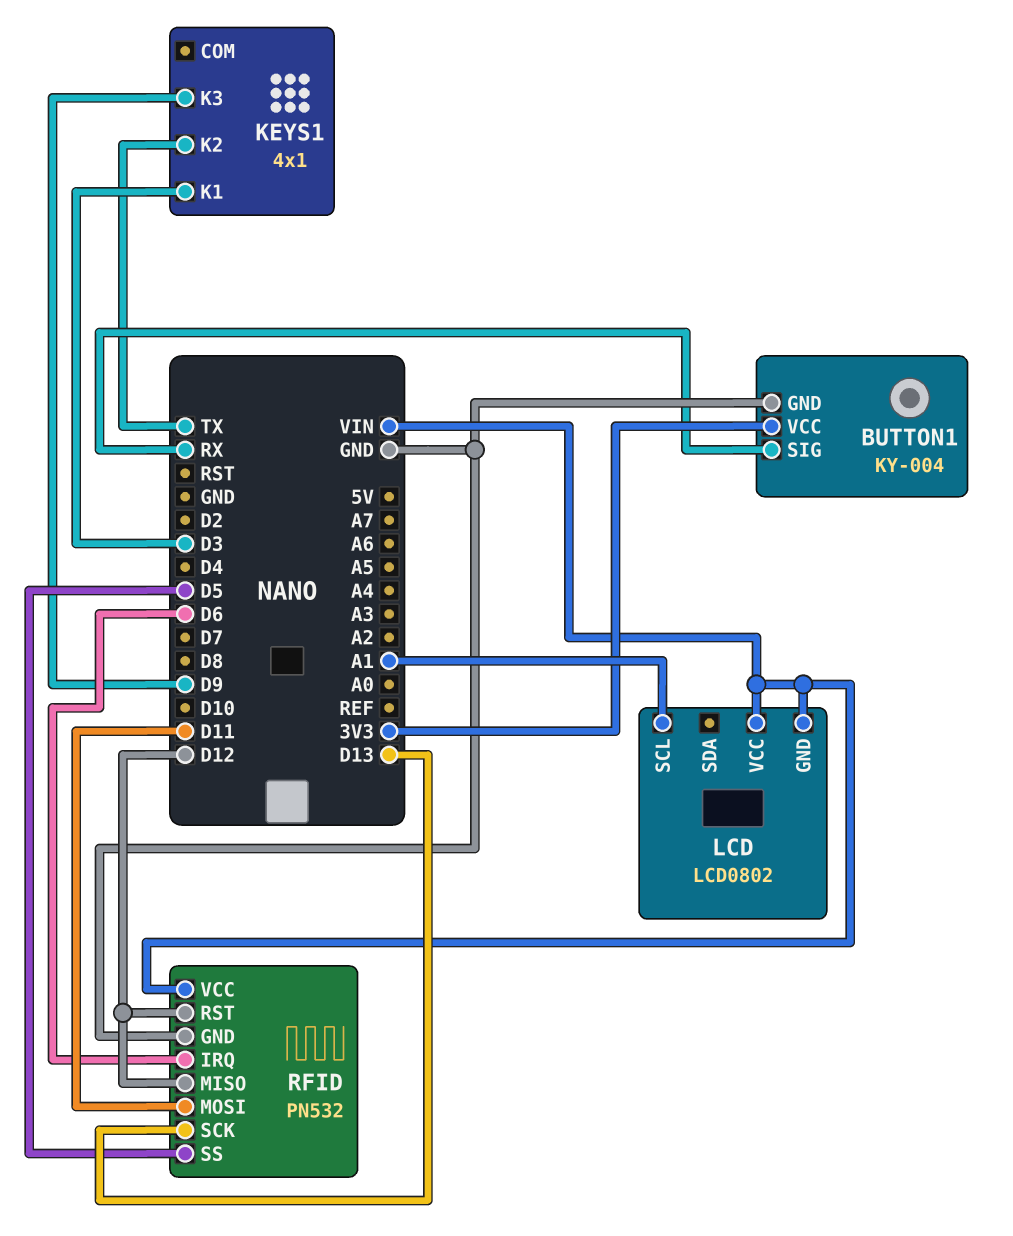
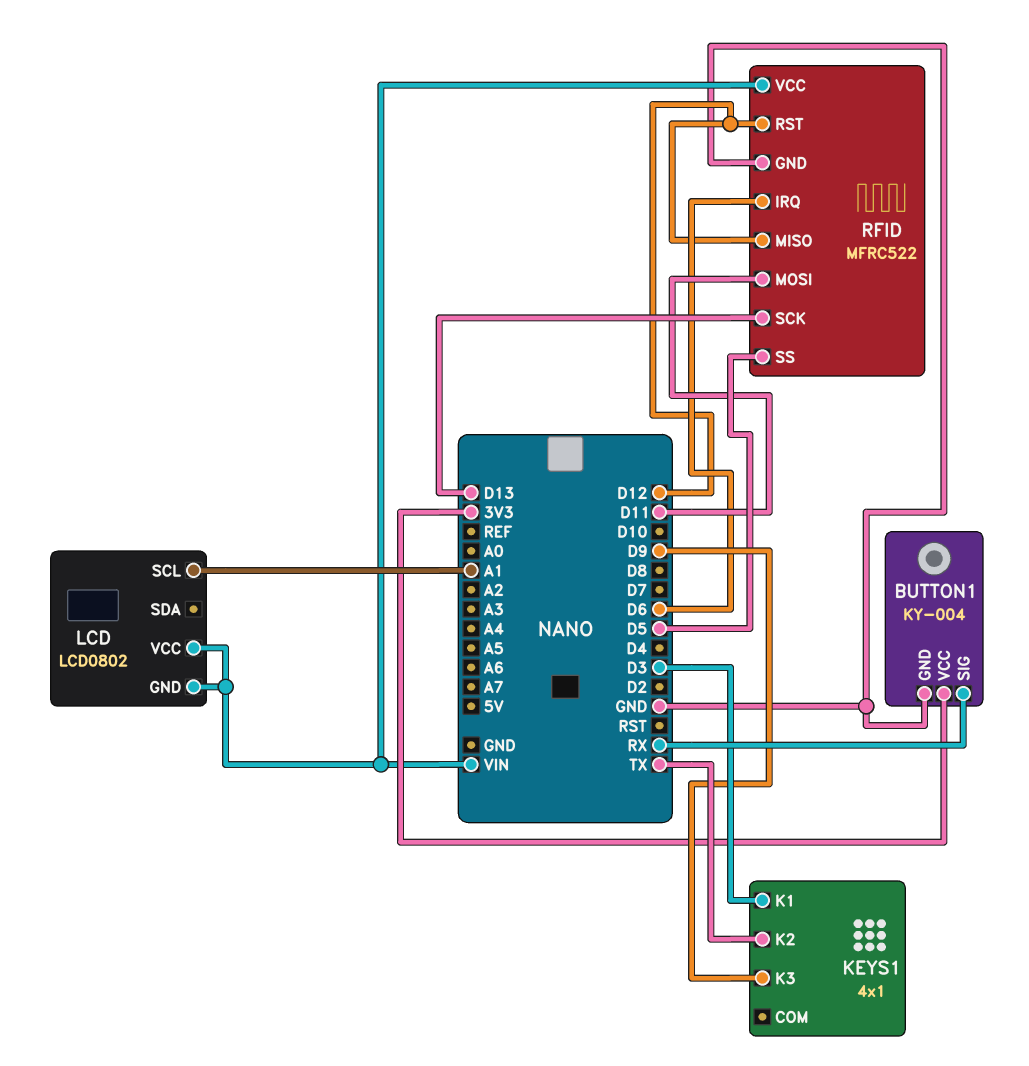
RFID: PN532 -> MFRC522

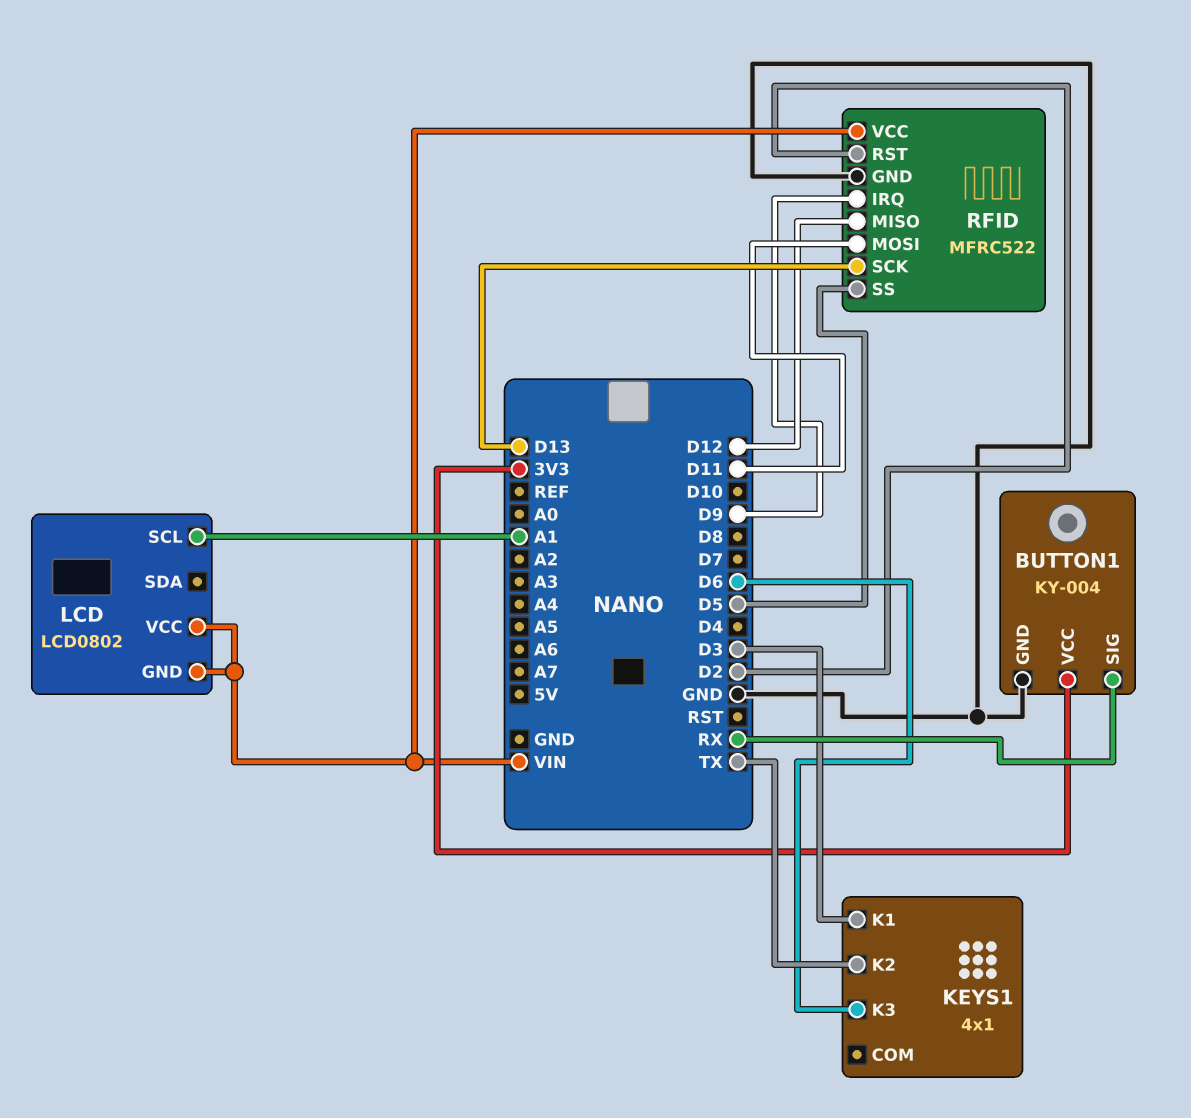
KEYS1 pin K3: D9 -> D6
RFID pin IRQ: D6 -> D9
RFID pin RST: D12 -> D2

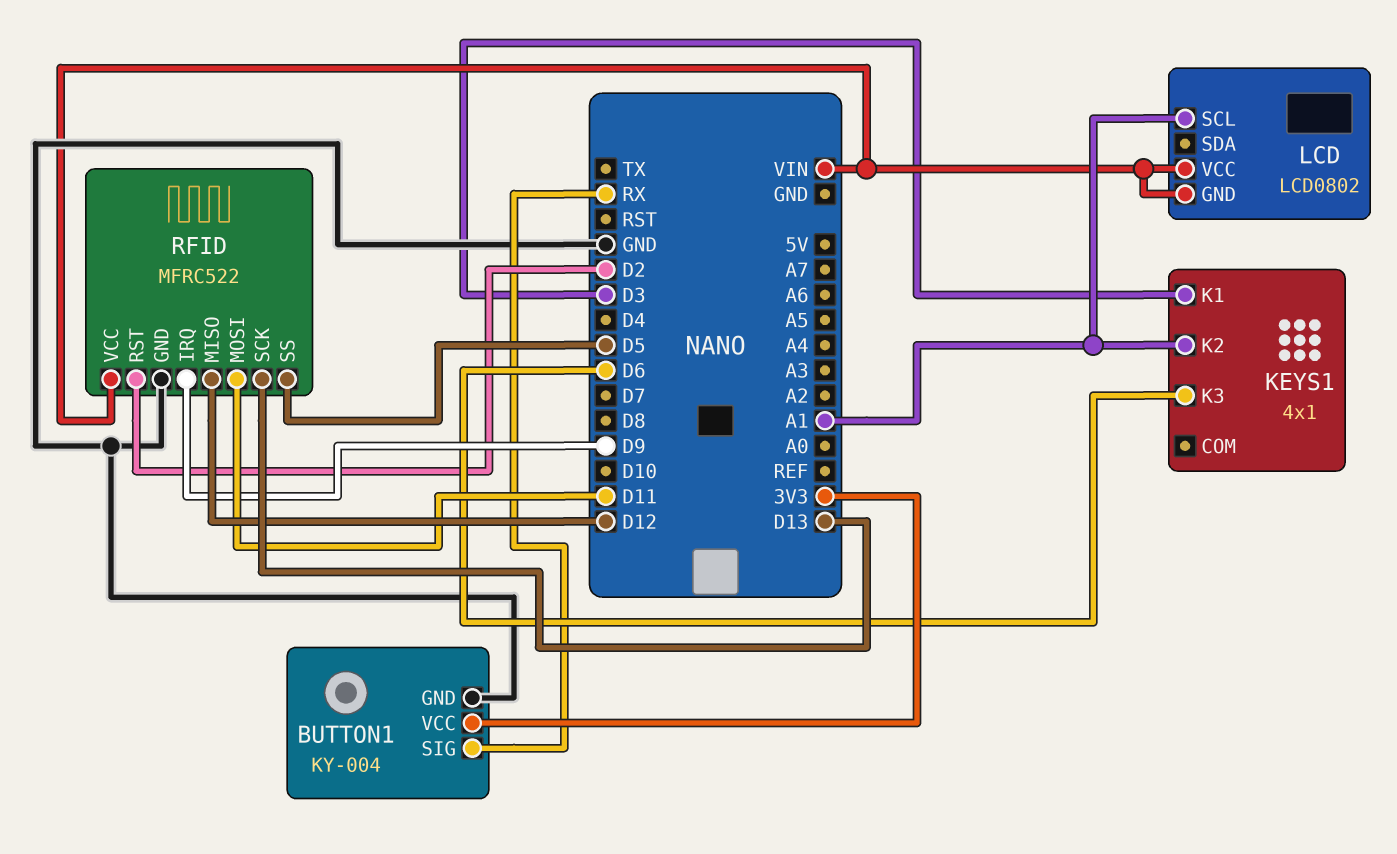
KEYS1 pin K2: TX -> A1

